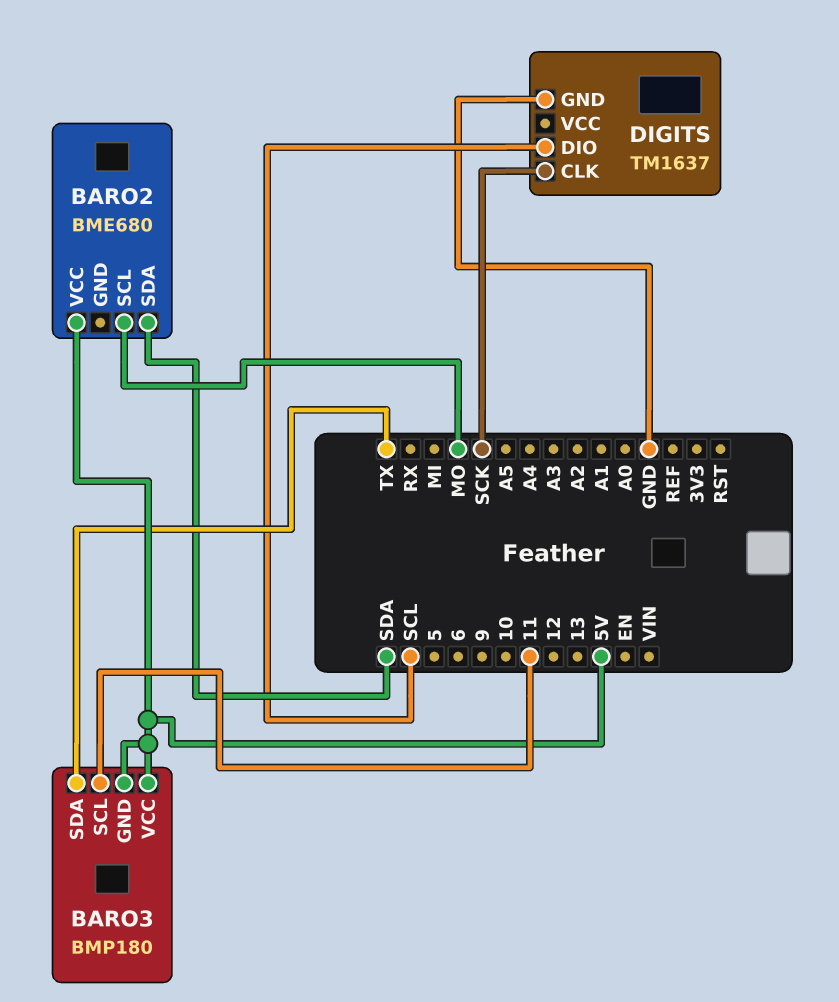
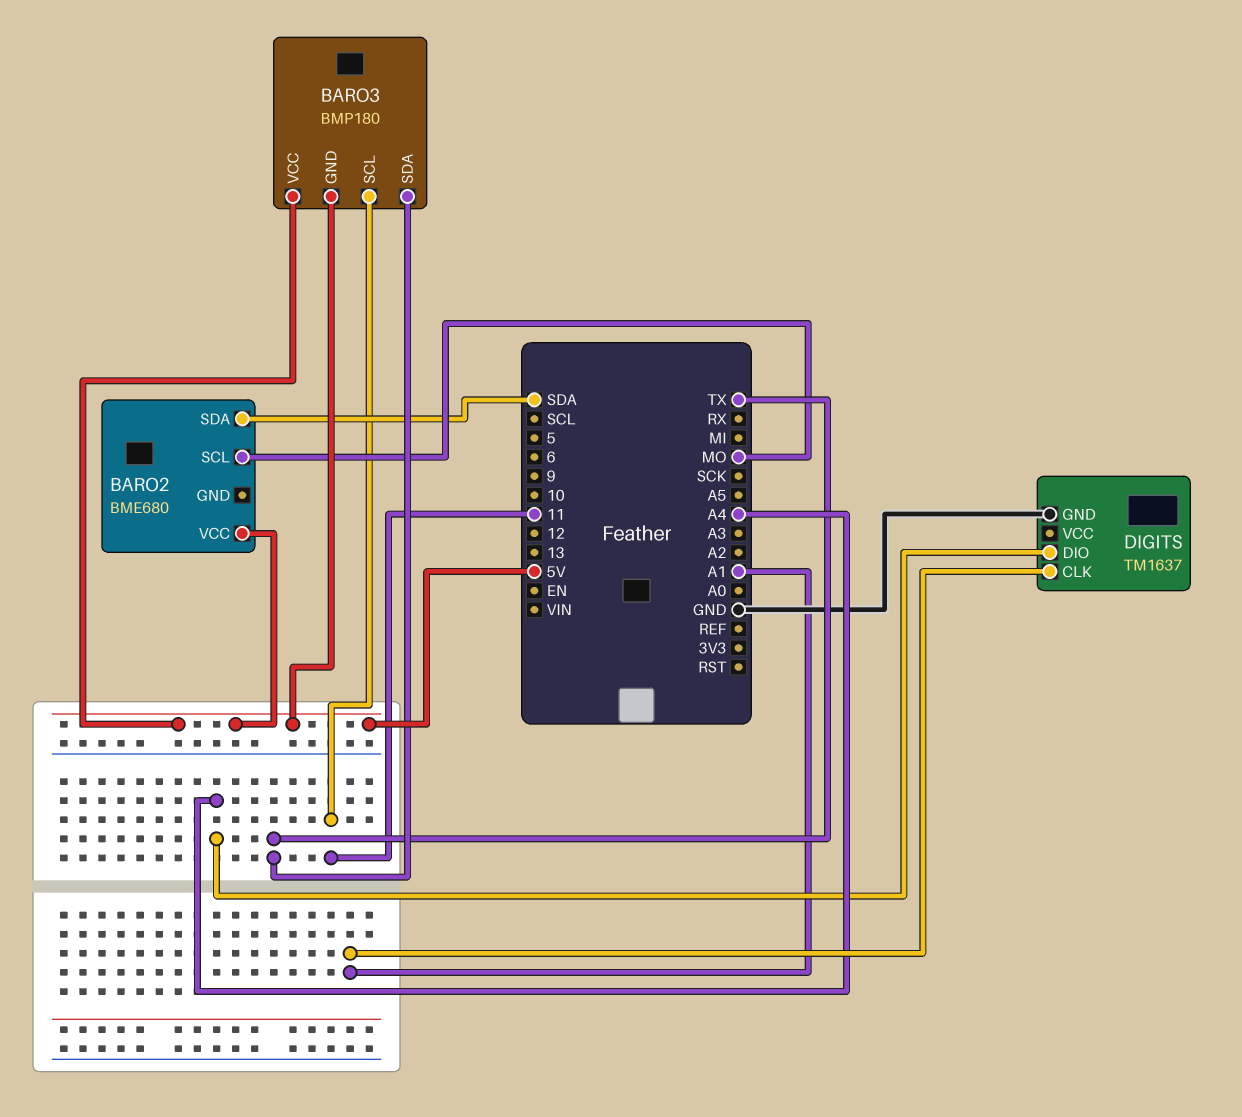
DIGITS pin CLK: SCK -> A1
DIGITS pin DIO: SCL -> A4

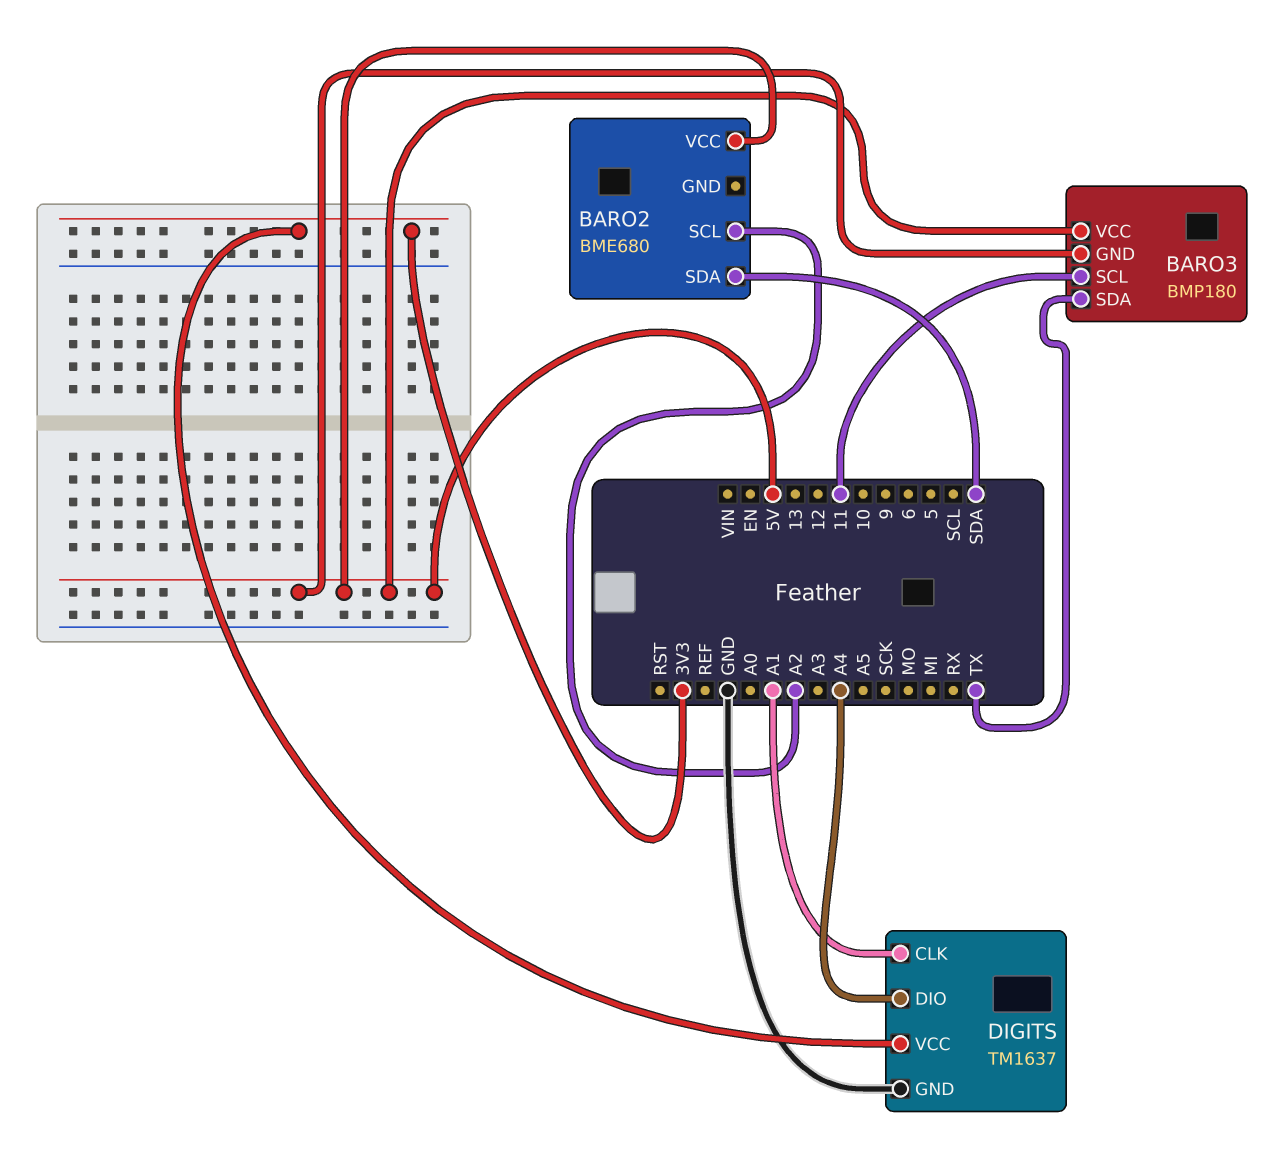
BARO2 pin SCL: MO -> A2
DIGITS pin VCC: none -> 3V3

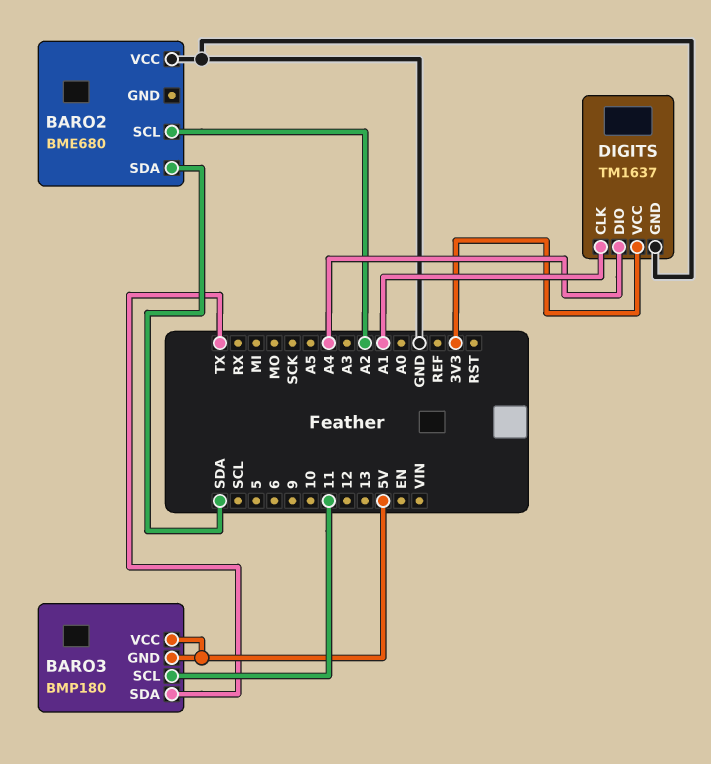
BARO2 pin VCC: 5V -> GND

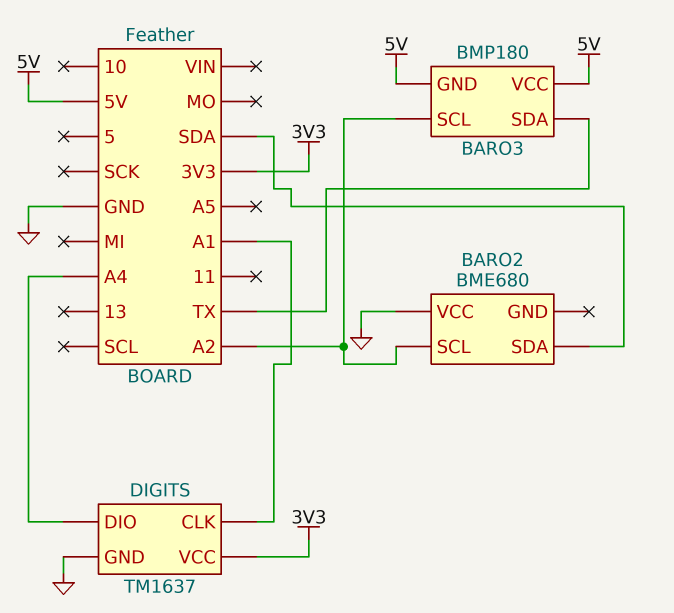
BARO3 pin SCL: 11 -> A2

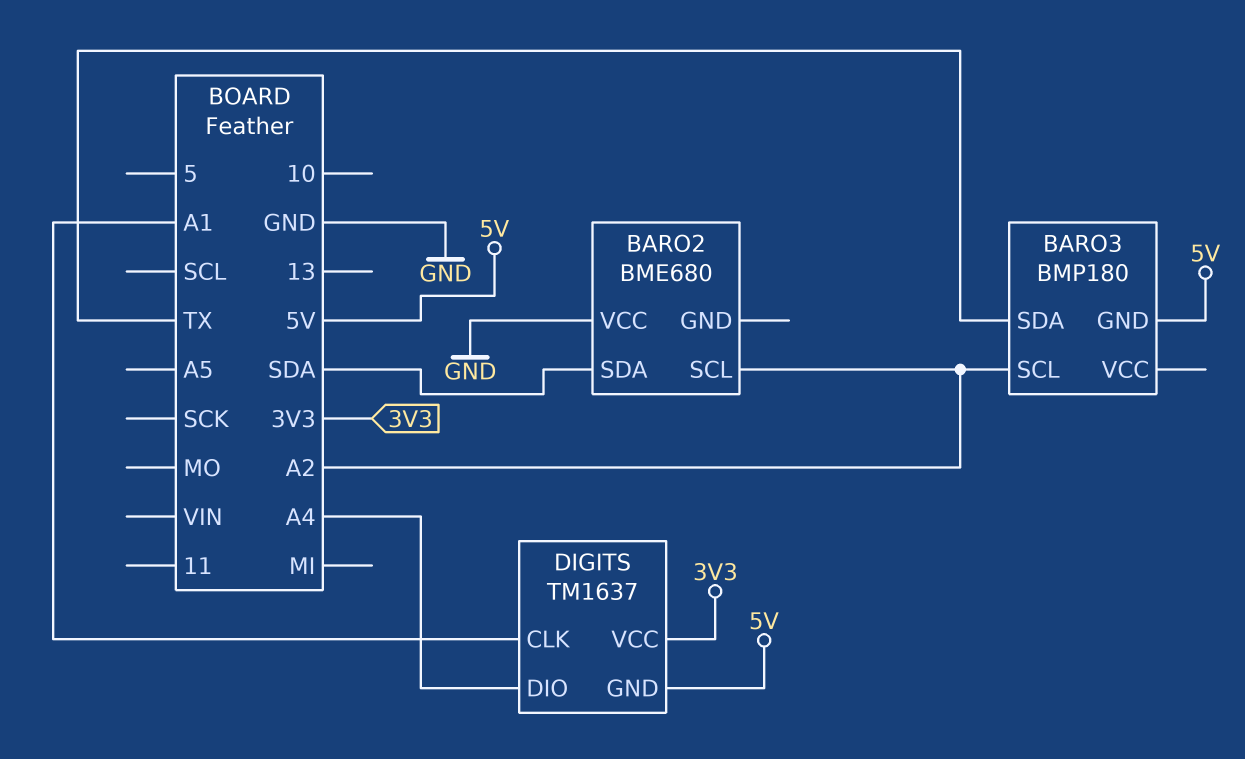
BARO3 pin VCC: 5V -> none
DIGITS pin GND: GND -> 5V

